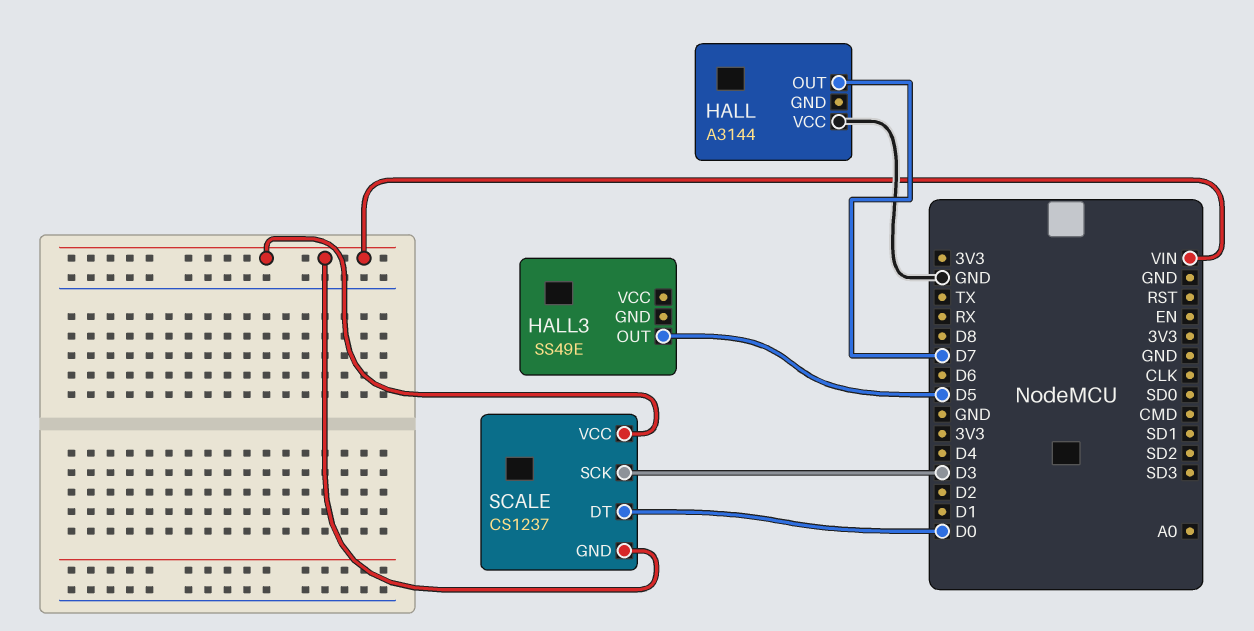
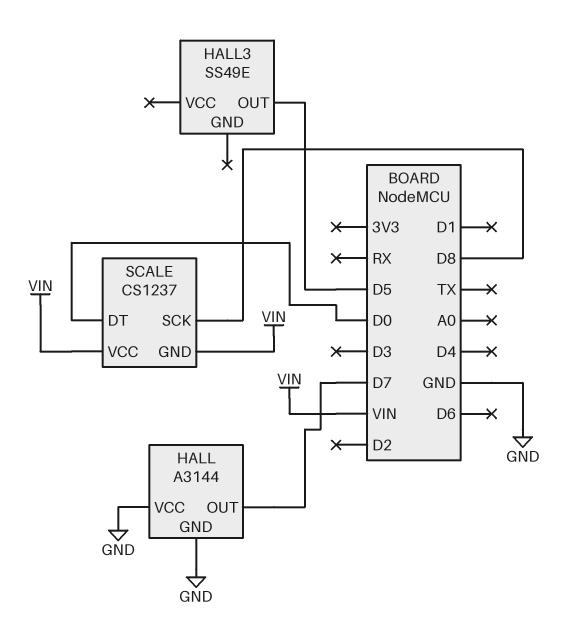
HALL pin GND: none -> GND
SCALE pin SCK: D3 -> D8

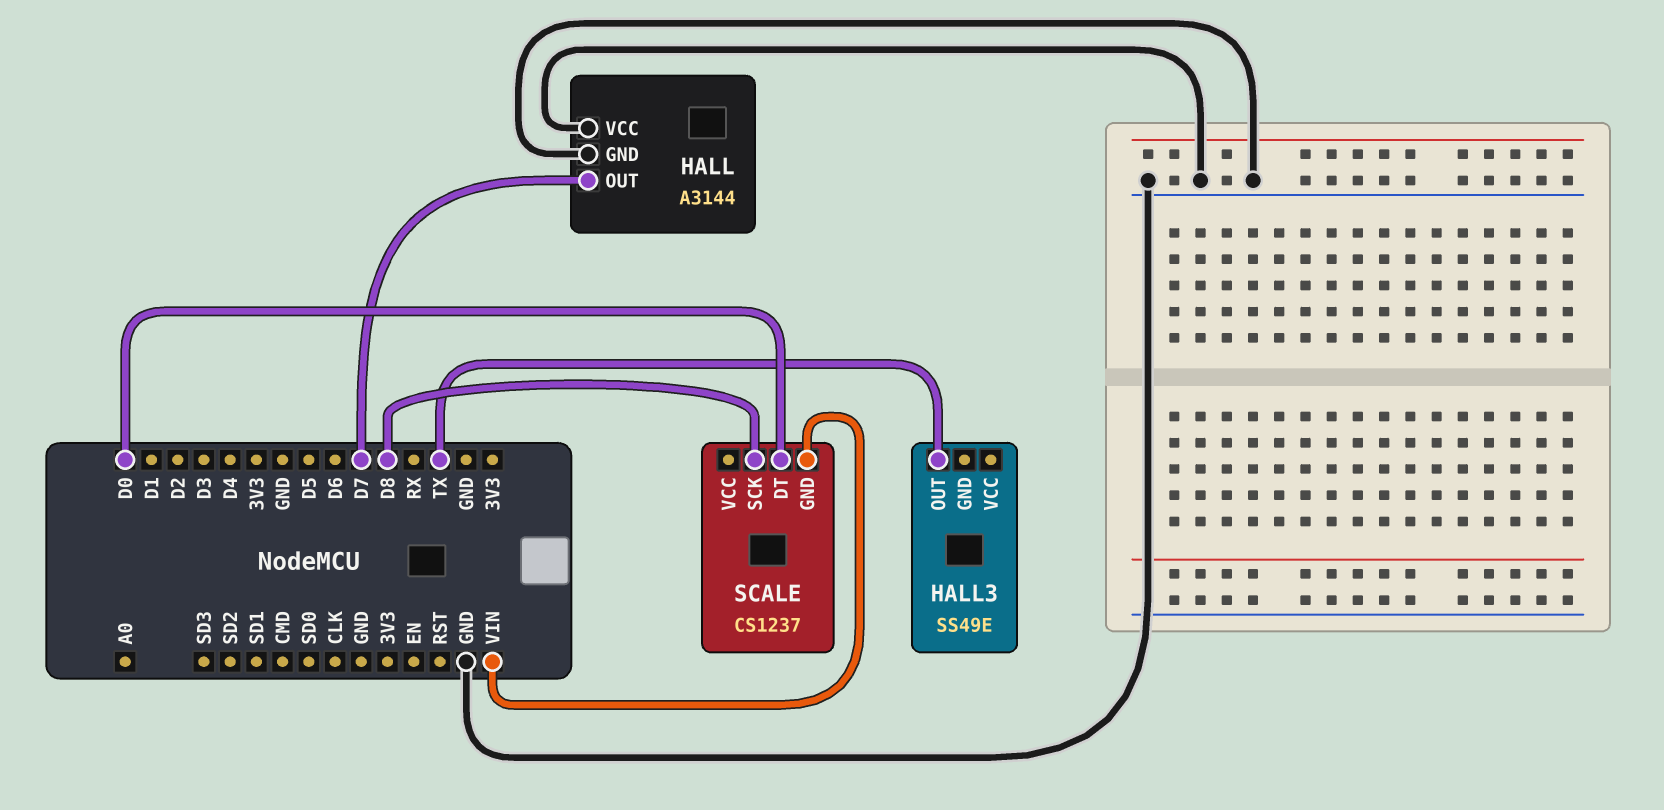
HALL3 pin OUT: D5 -> TX
SCALE pin VCC: VIN -> none

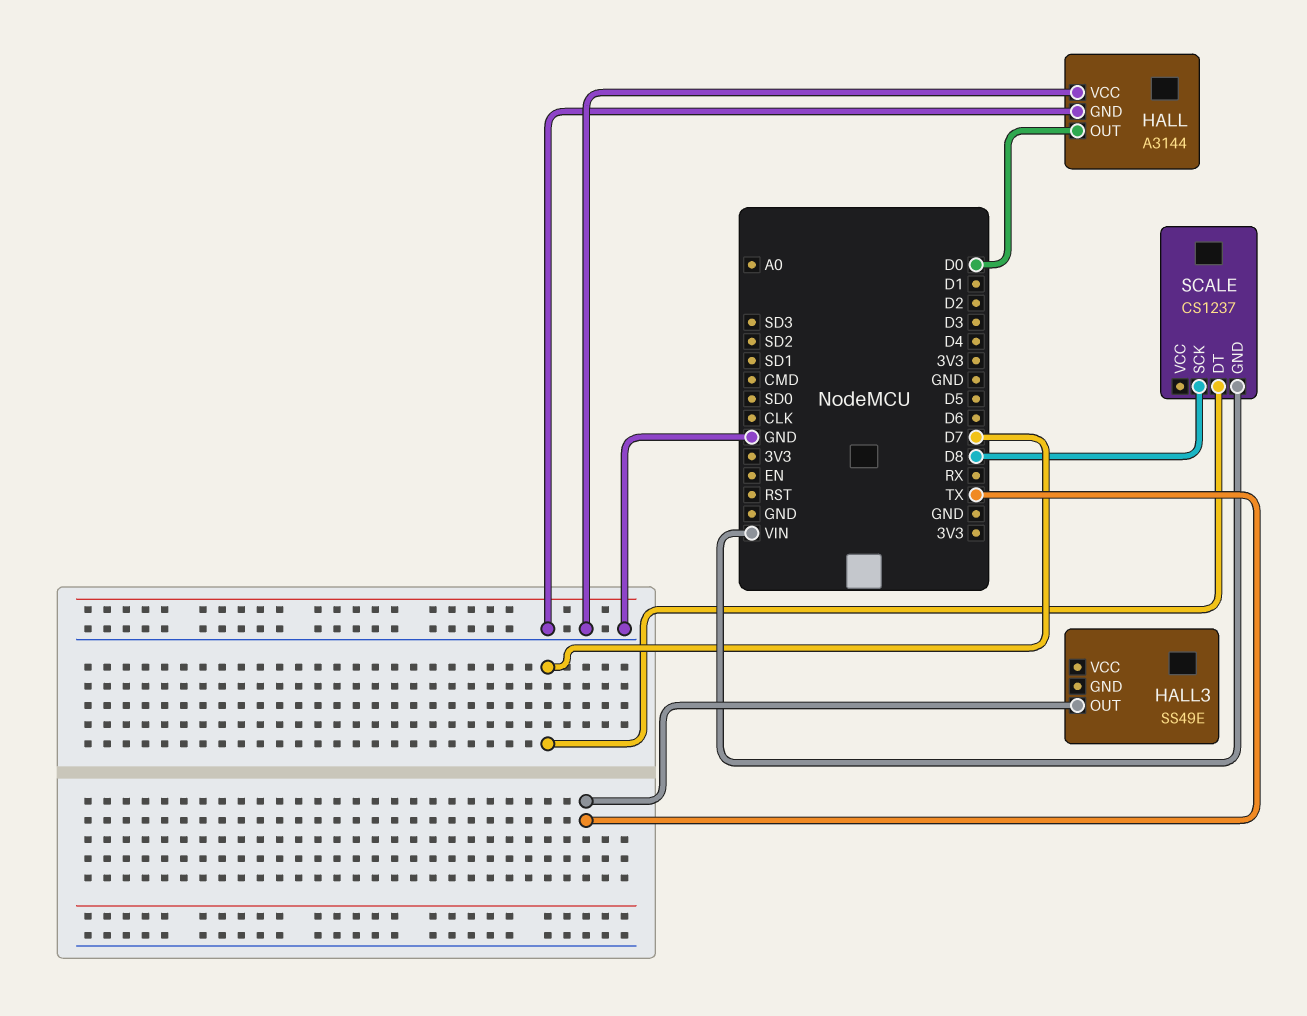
HALL pin OUT: D7 -> D0
SCALE pin DT: D0 -> D7

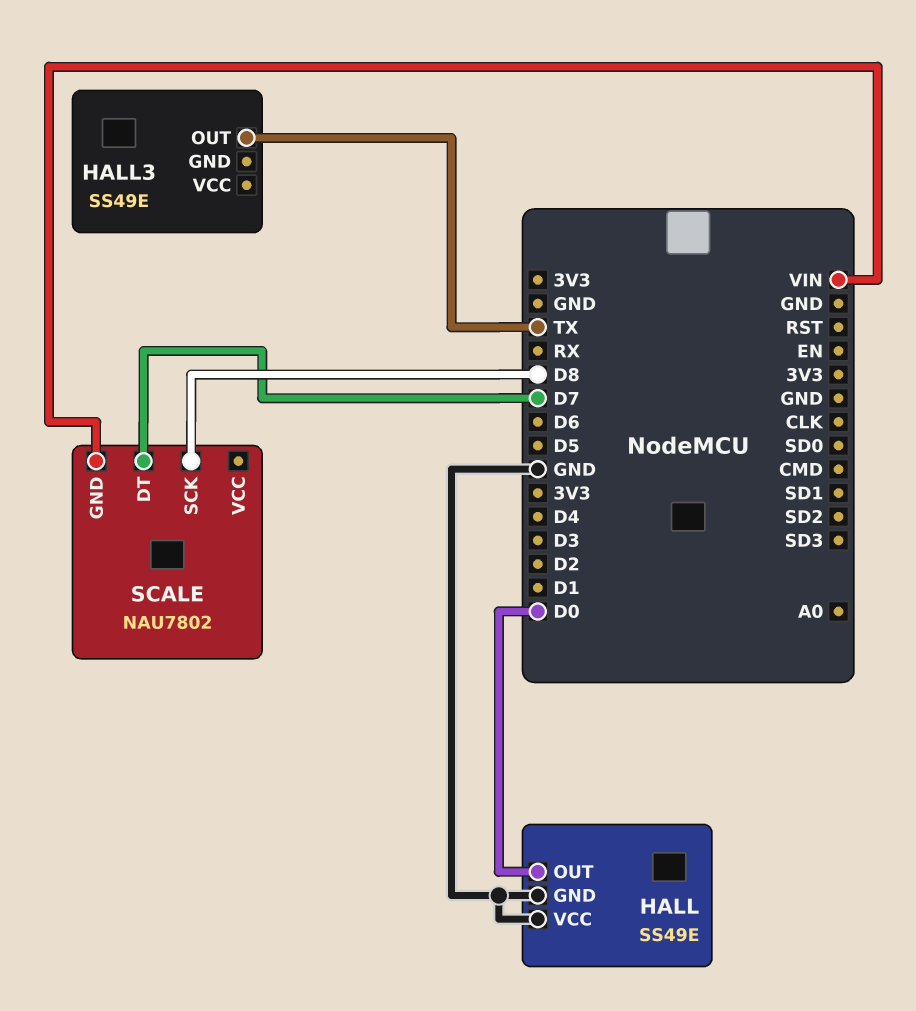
HALL: A3144 -> SS49E
SCALE: CS1237 -> NAU7802

